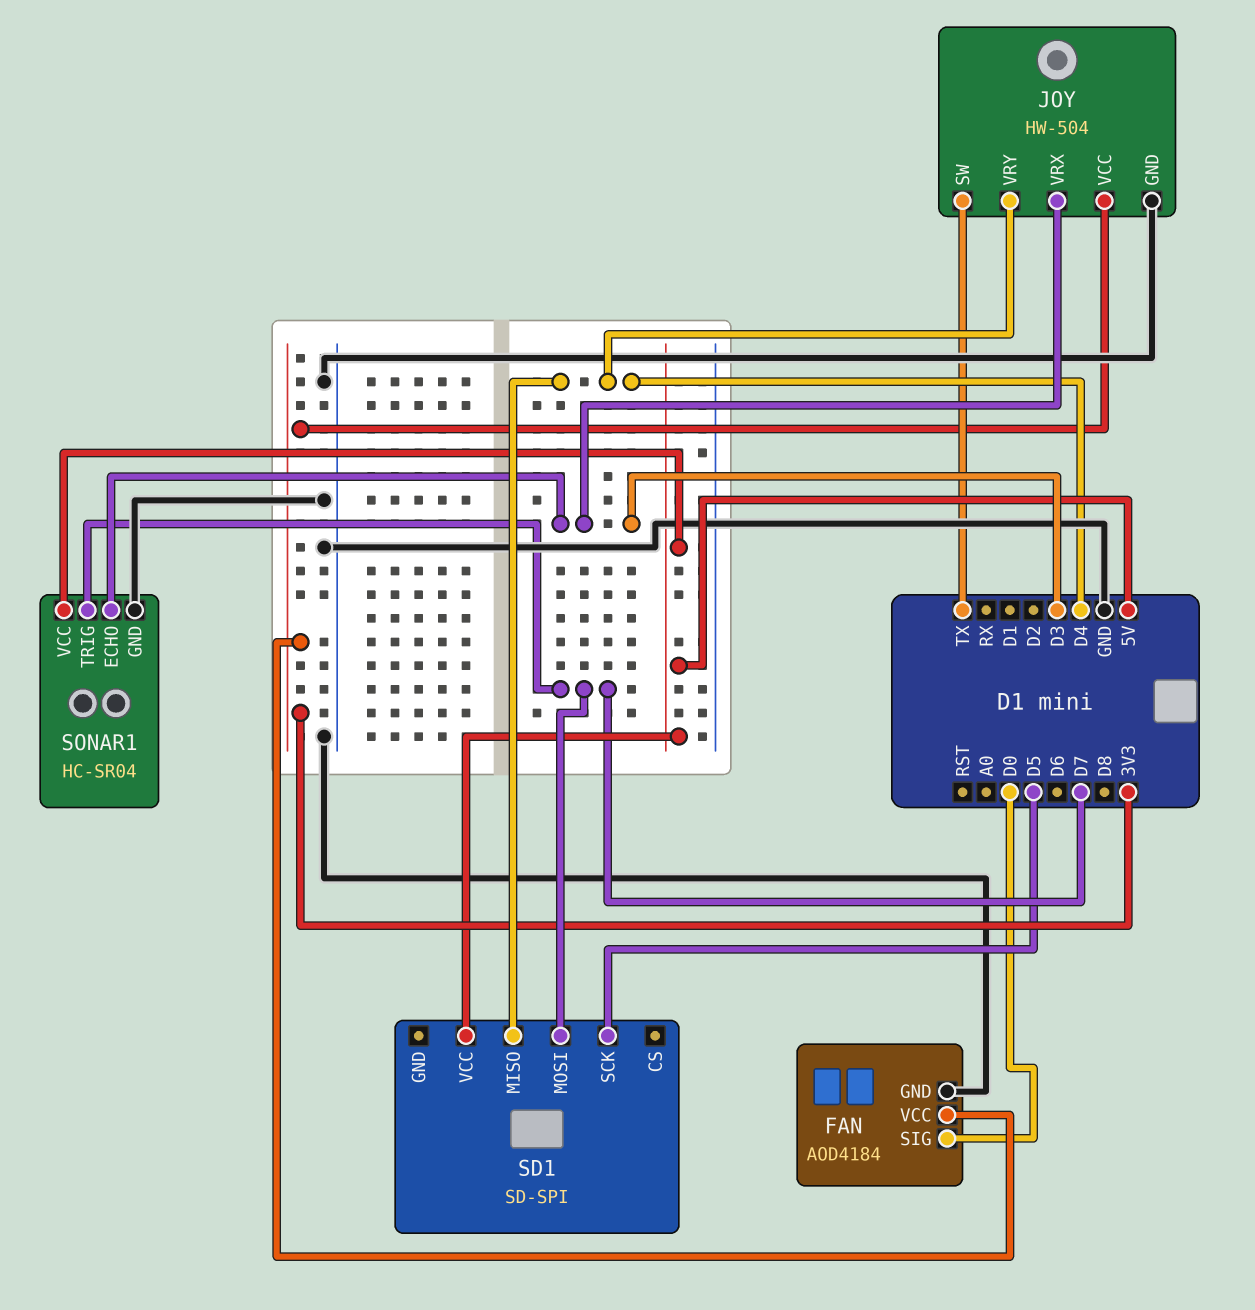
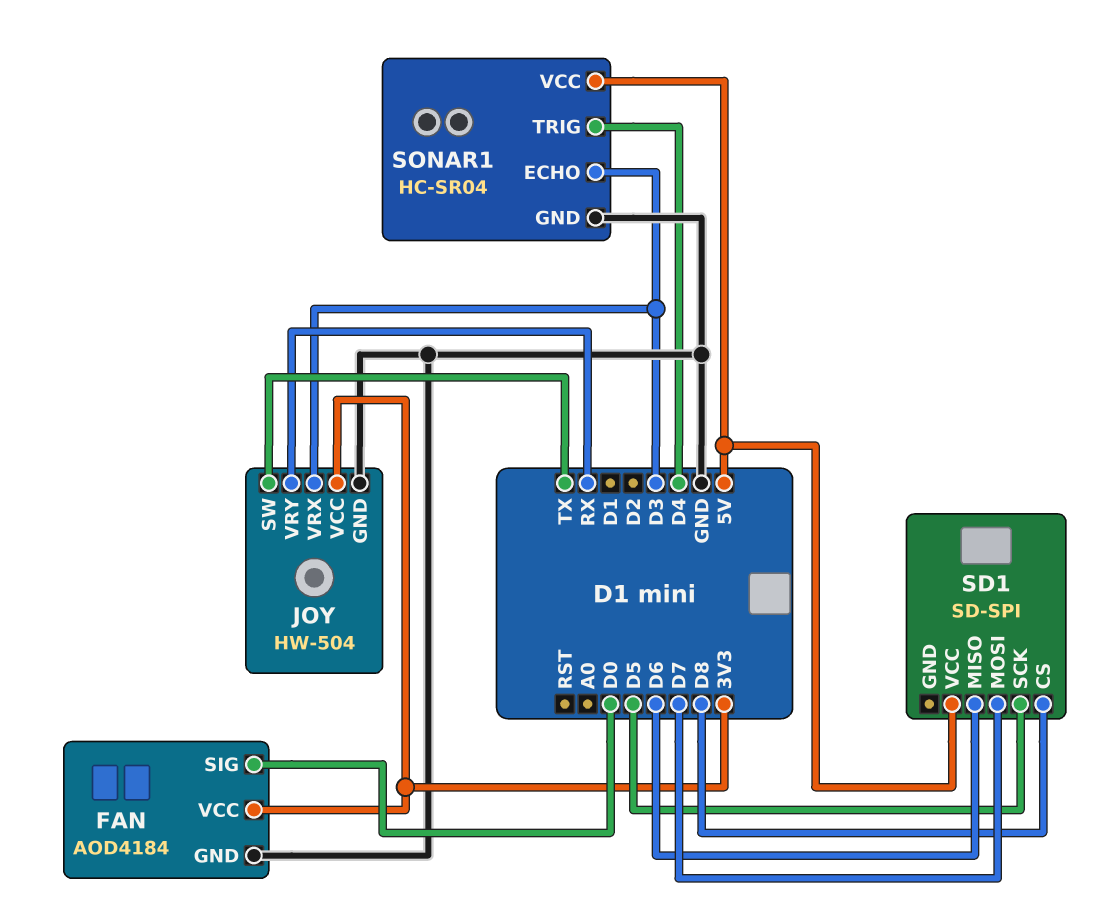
JOY pin VRY: D4 -> RX
SD1 pin CS: none -> D8
SD1 pin MISO: D4 -> D6
SONAR1 pin TRIG: D7 -> D4

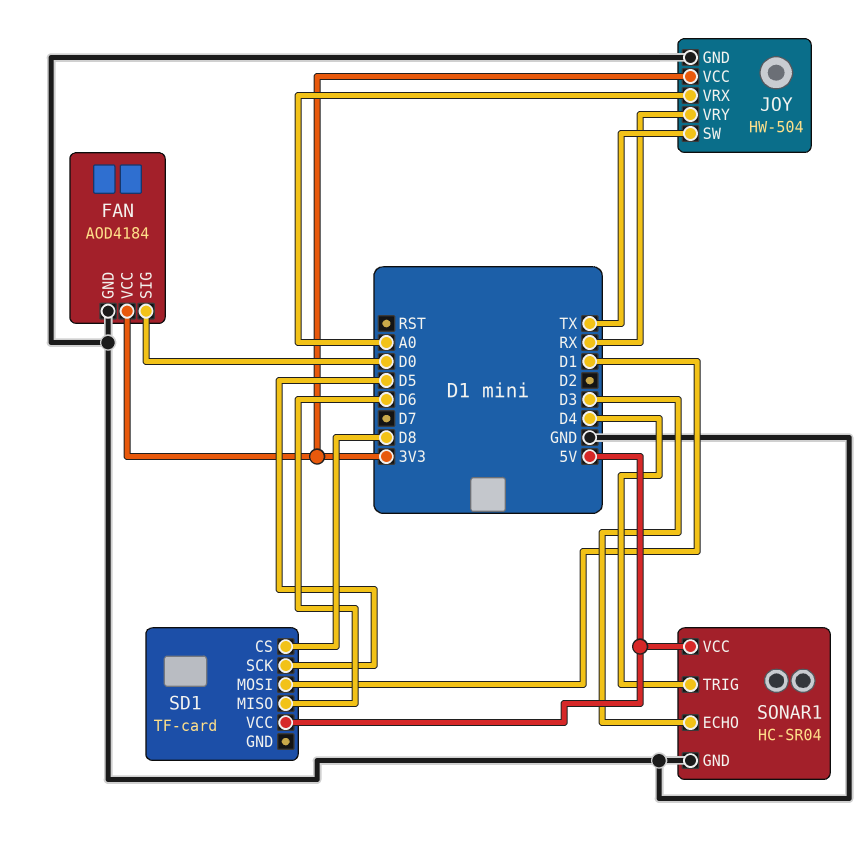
JOY pin VRX: D3 -> A0
SD1: SD-SPI -> TF-card
SD1 pin MOSI: D7 -> D1

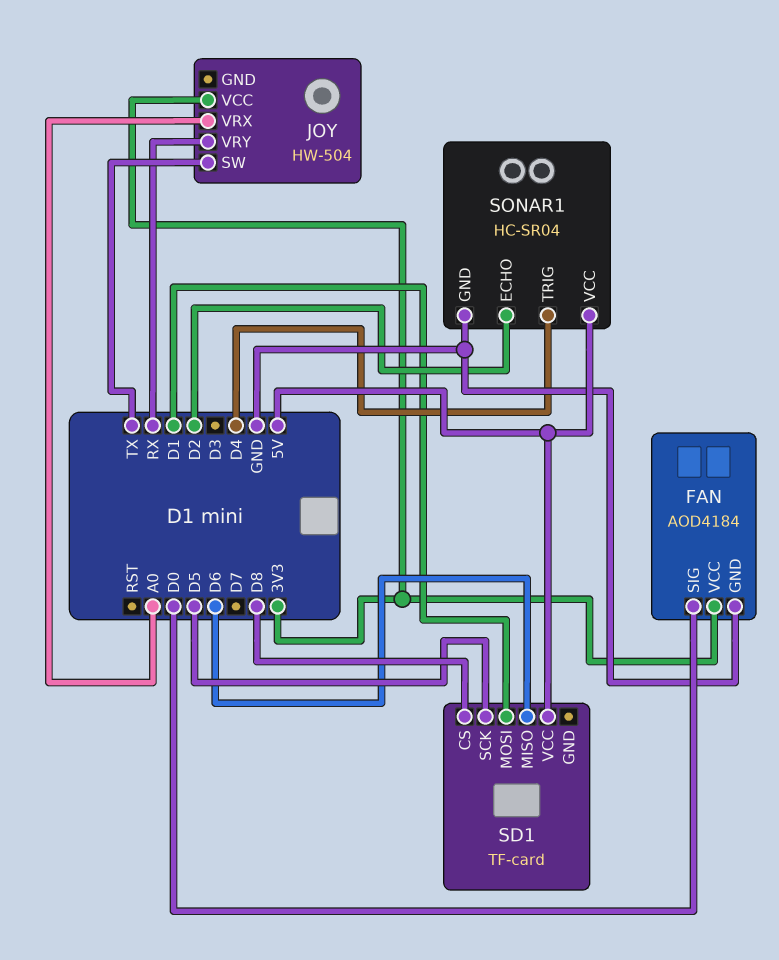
JOY pin GND: GND -> none
SONAR1 pin ECHO: D3 -> D2

